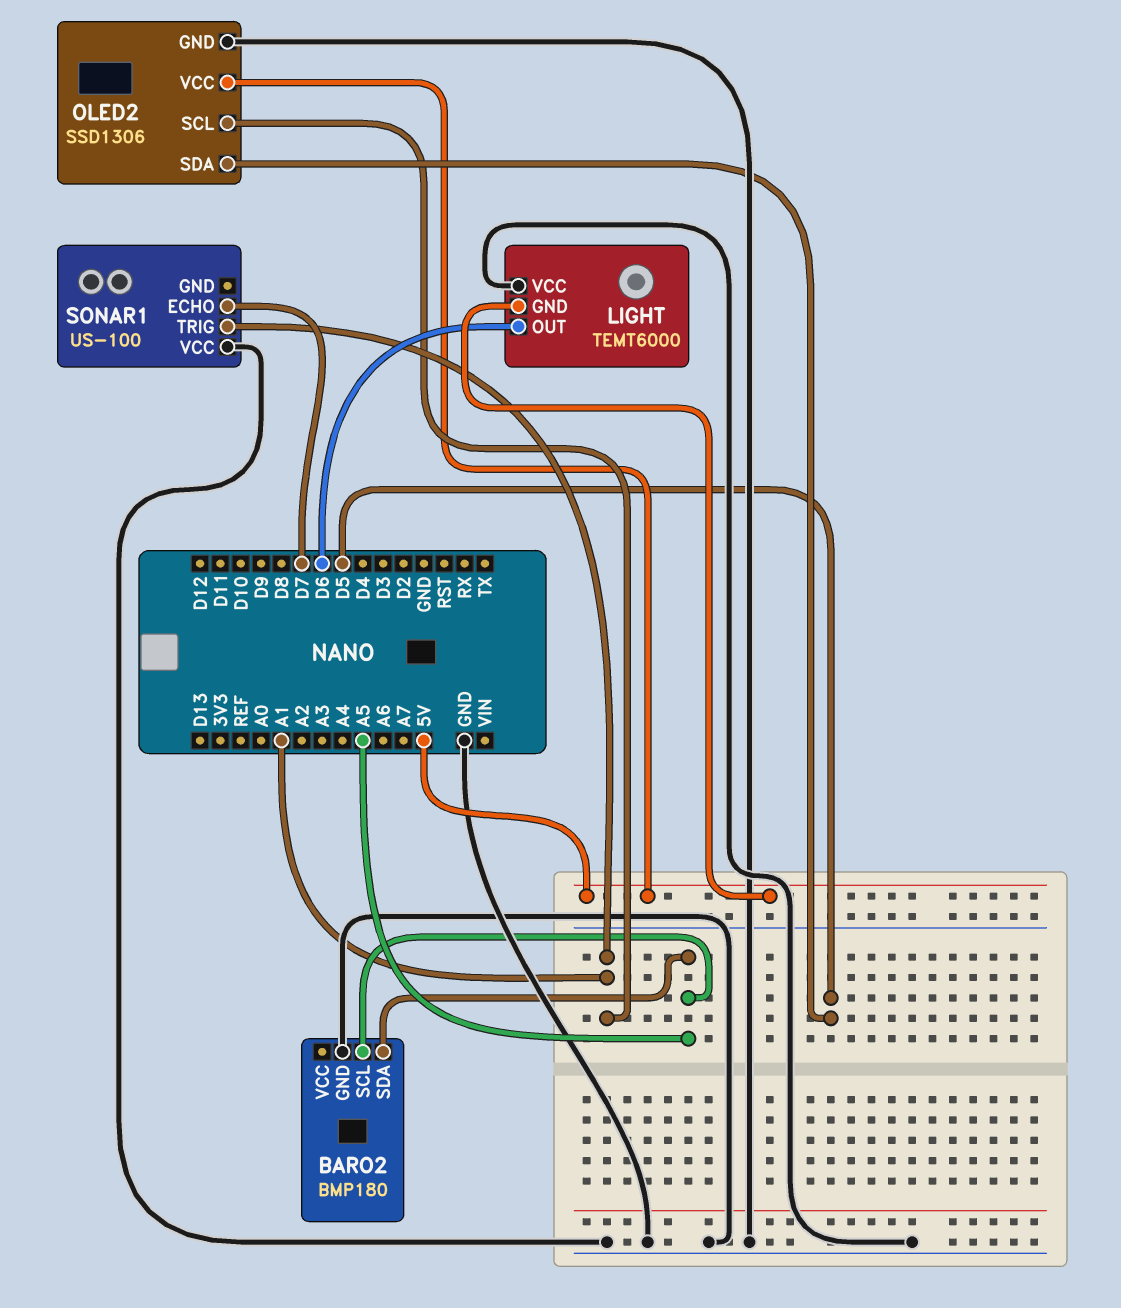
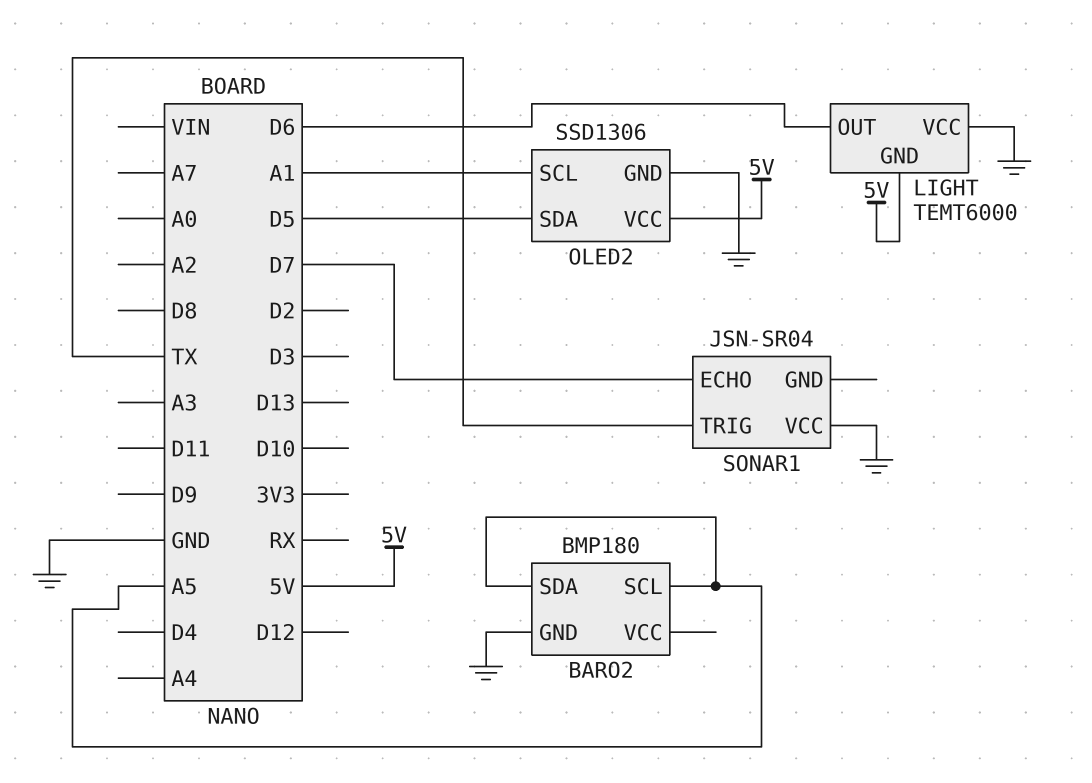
SONAR1: US-100 -> JSN-SR04
SONAR1 pin TRIG: A1 -> TX

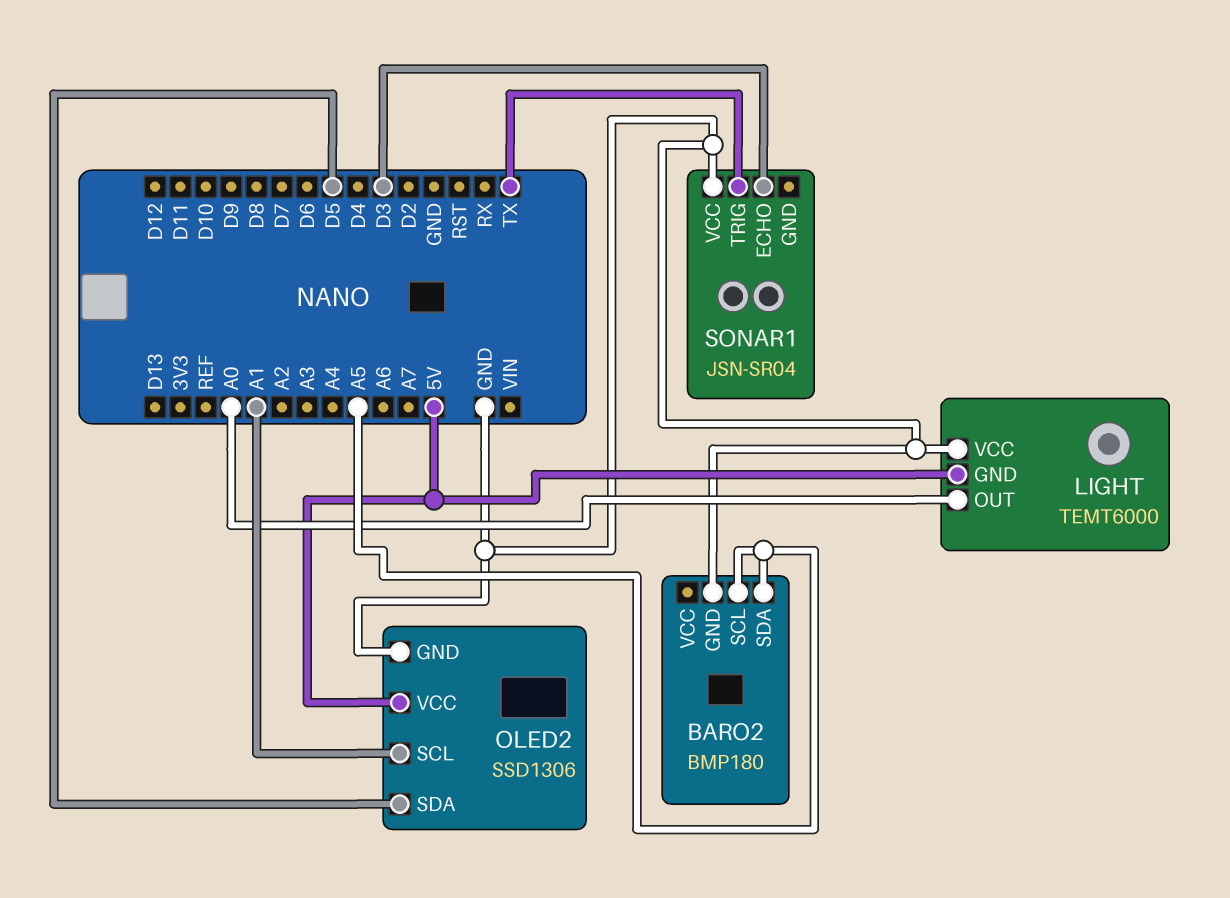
LIGHT pin OUT: D6 -> A0
SONAR1 pin ECHO: D7 -> D3

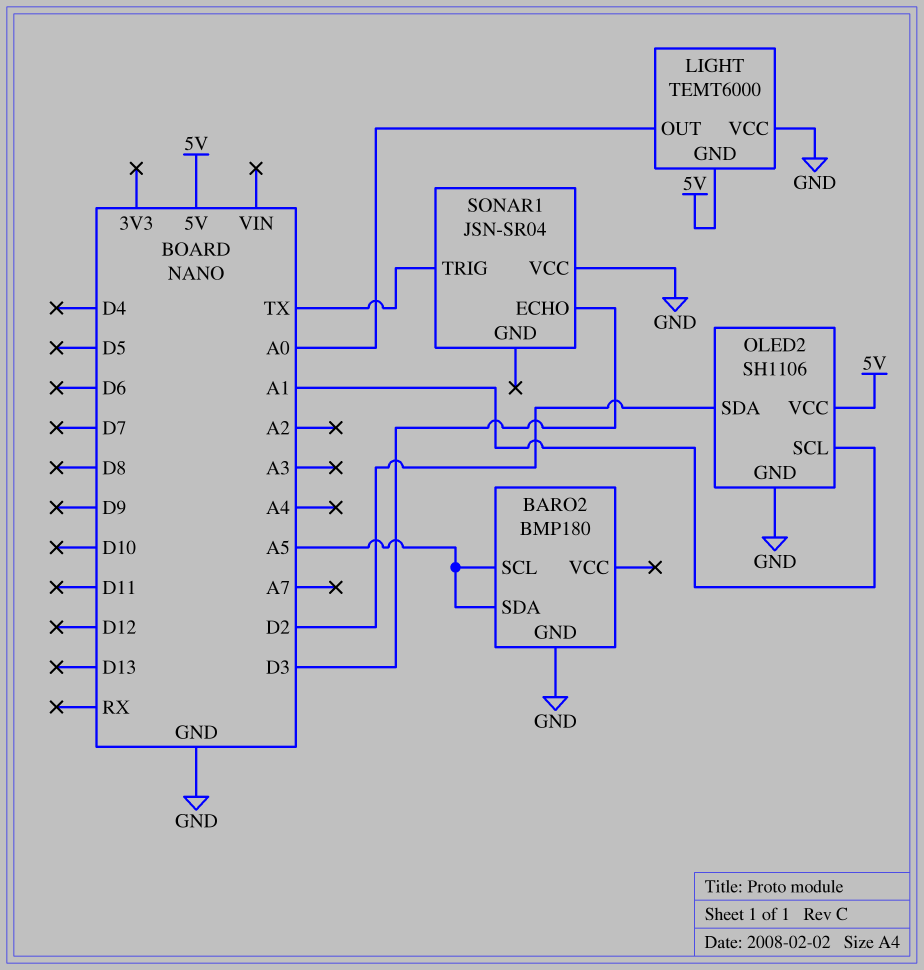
OLED2: SSD1306 -> SH1106
OLED2 pin SDA: D5 -> D2

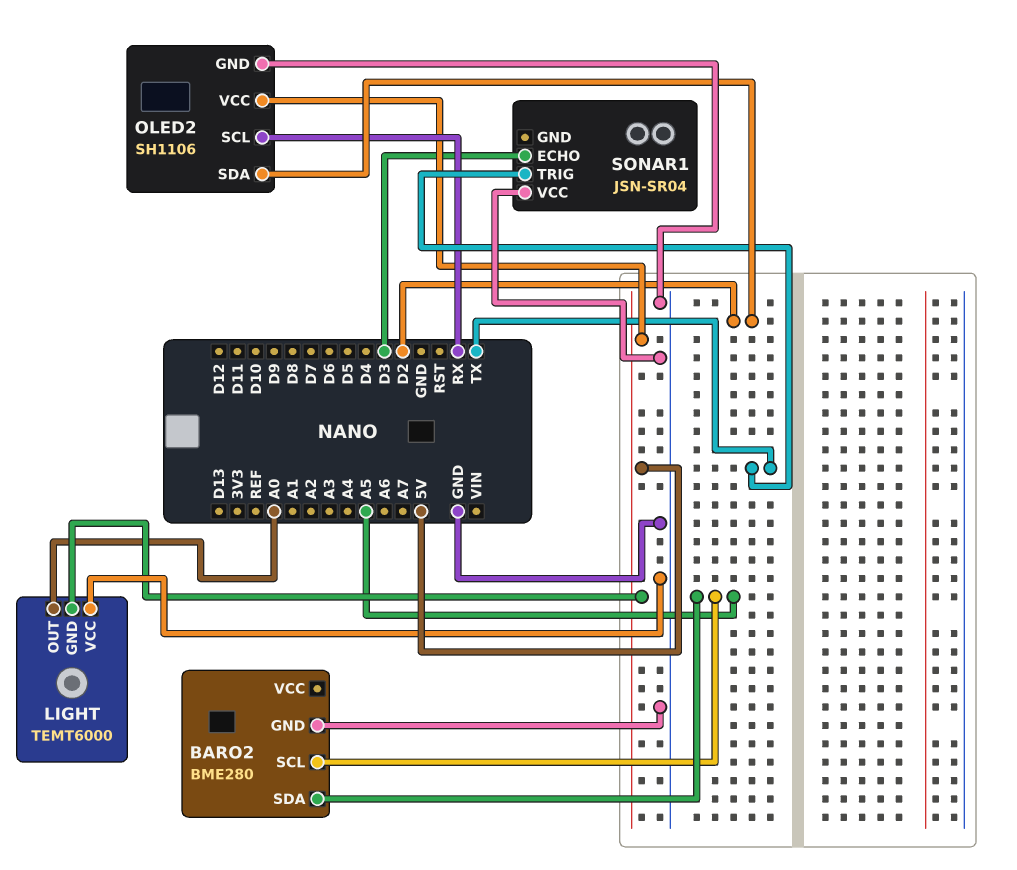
BARO2: BMP180 -> BME280
OLED2 pin SCL: A1 -> RX

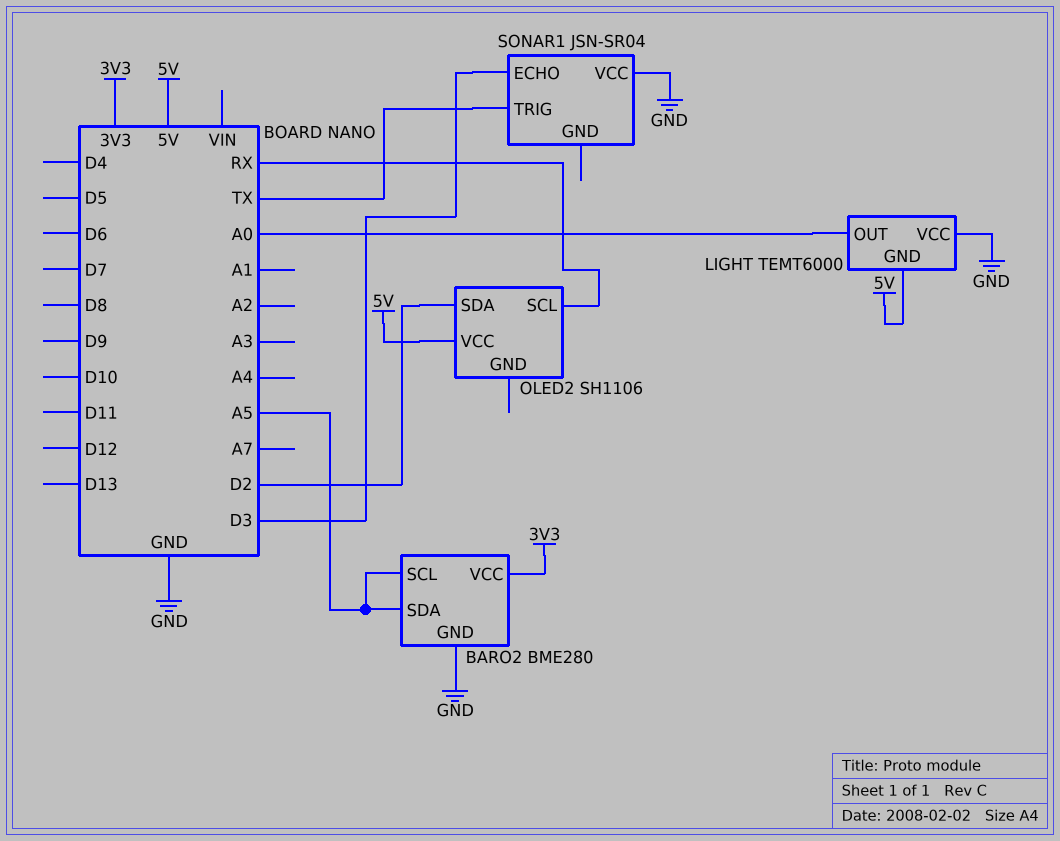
BARO2 pin VCC: none -> 3V3
OLED2 pin GND: GND -> none

